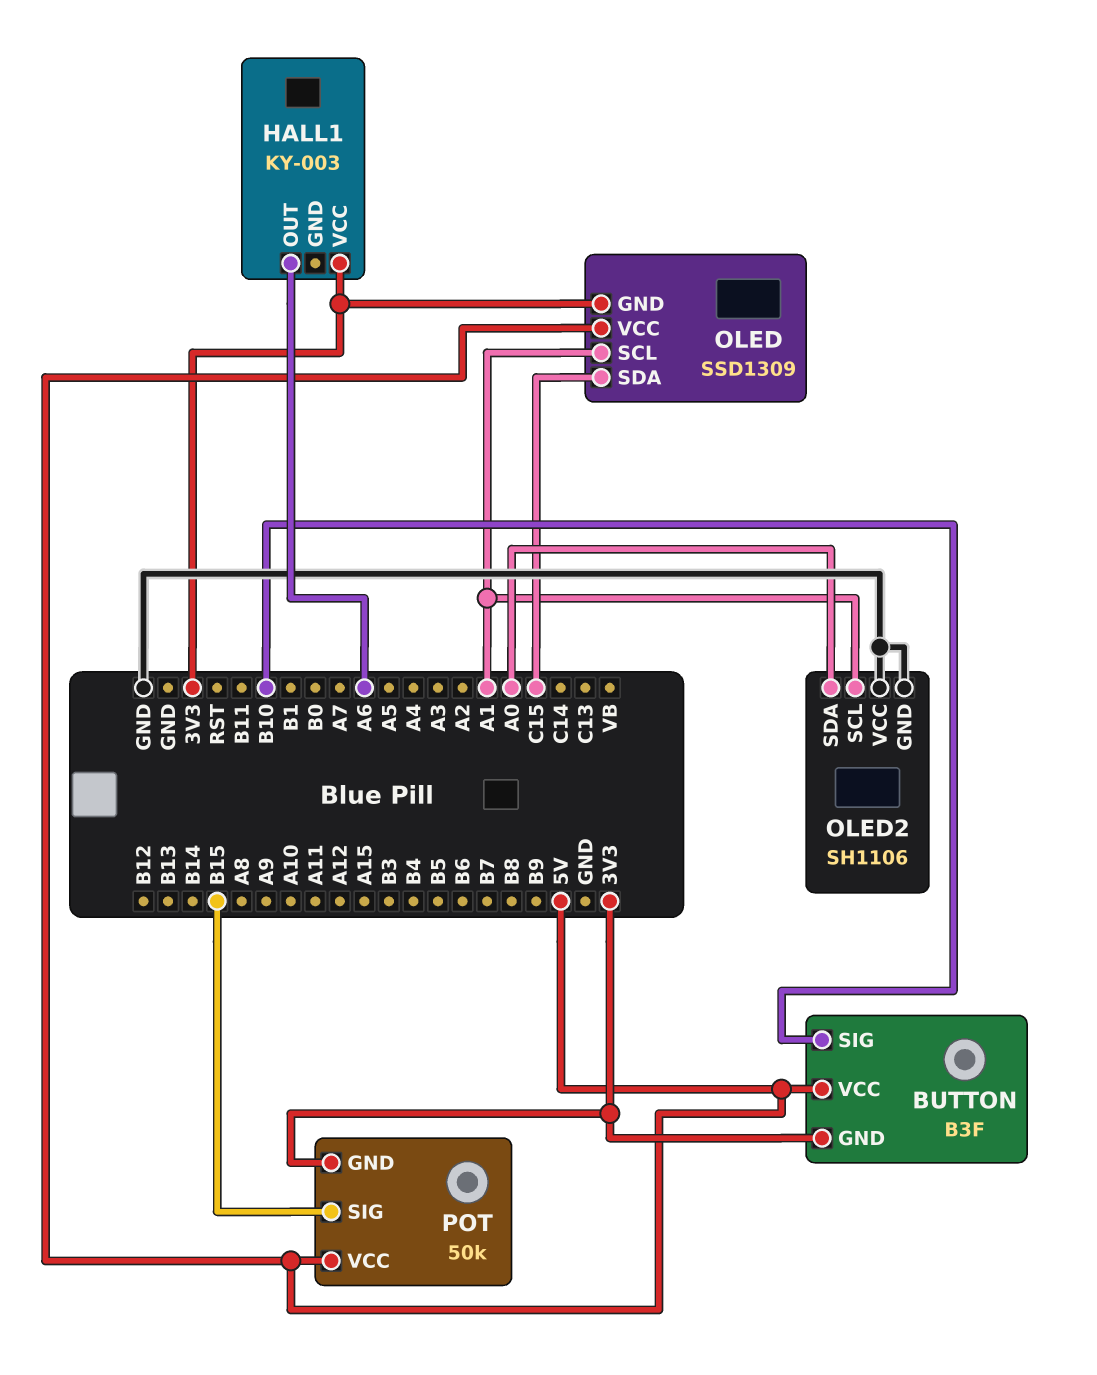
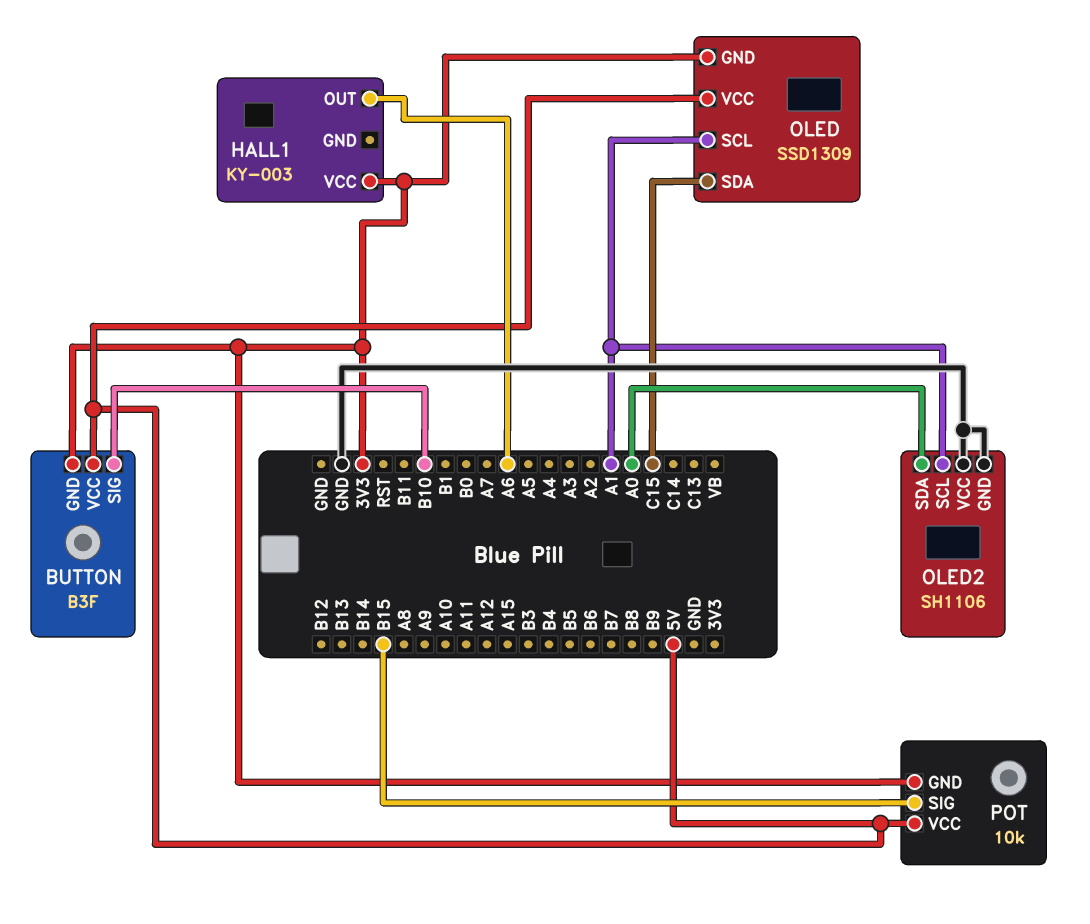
POT: 50k -> 10k

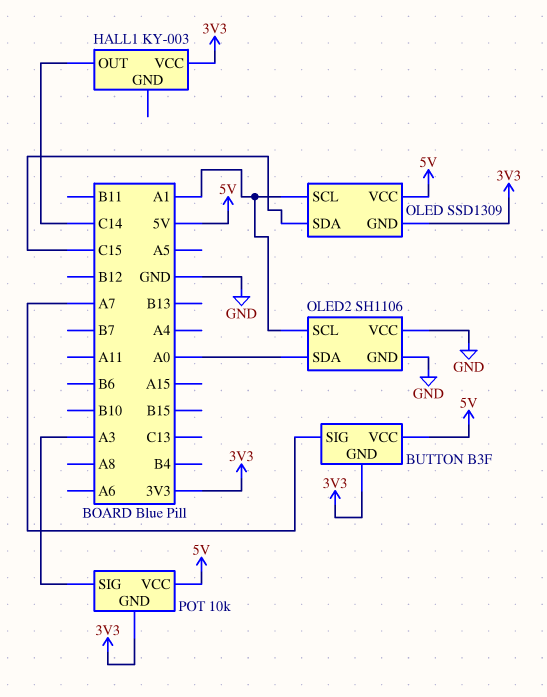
BUTTON pin SIG: B10 -> A7
HALL1 pin OUT: A6 -> C14
POT pin SIG: B15 -> A3

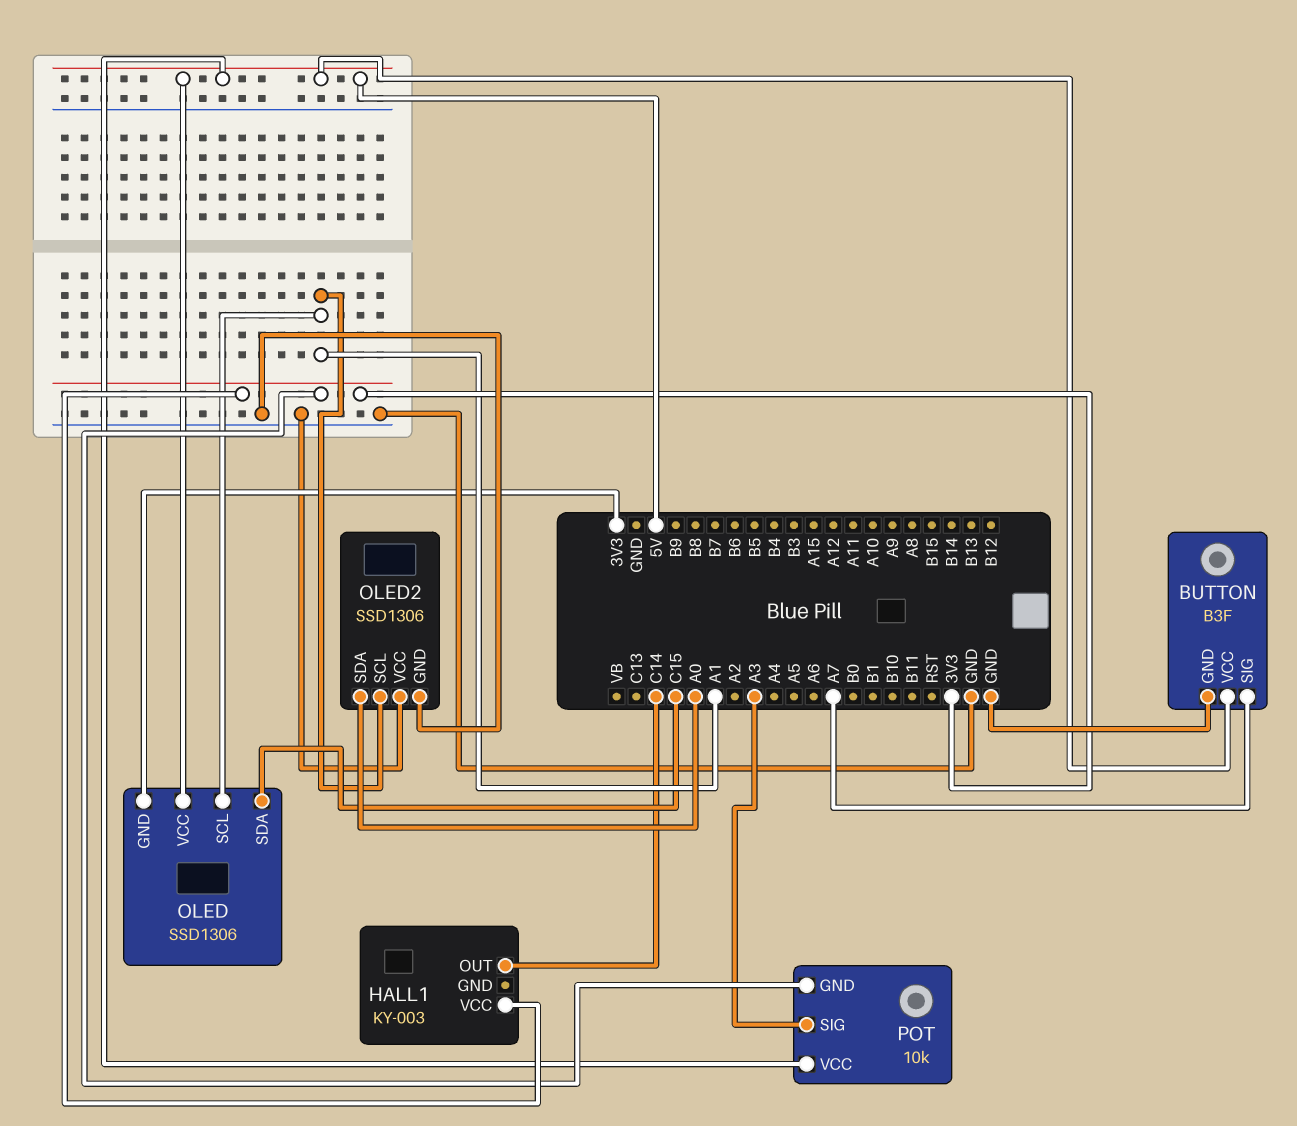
BUTTON pin GND: 3V3 -> GND
OLED: SSD1309 -> SSD1306
OLED2: SH1106 -> SSD1306

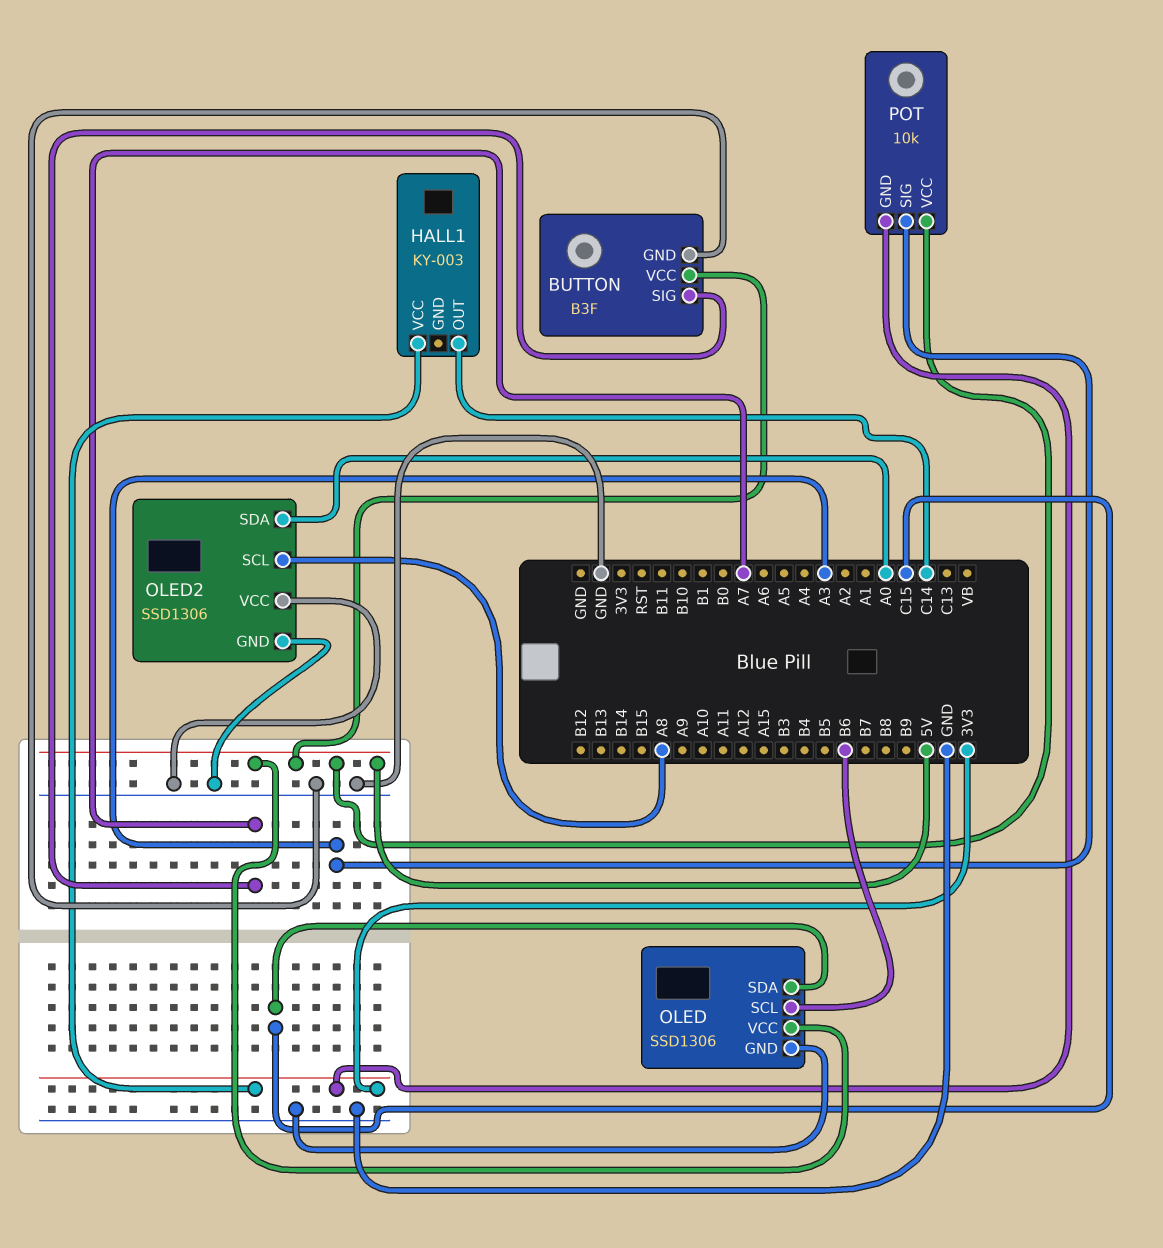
OLED pin GND: 3V3 -> GND
OLED pin SCL: A1 -> B6
OLED2 pin SCL: A1 -> A8

